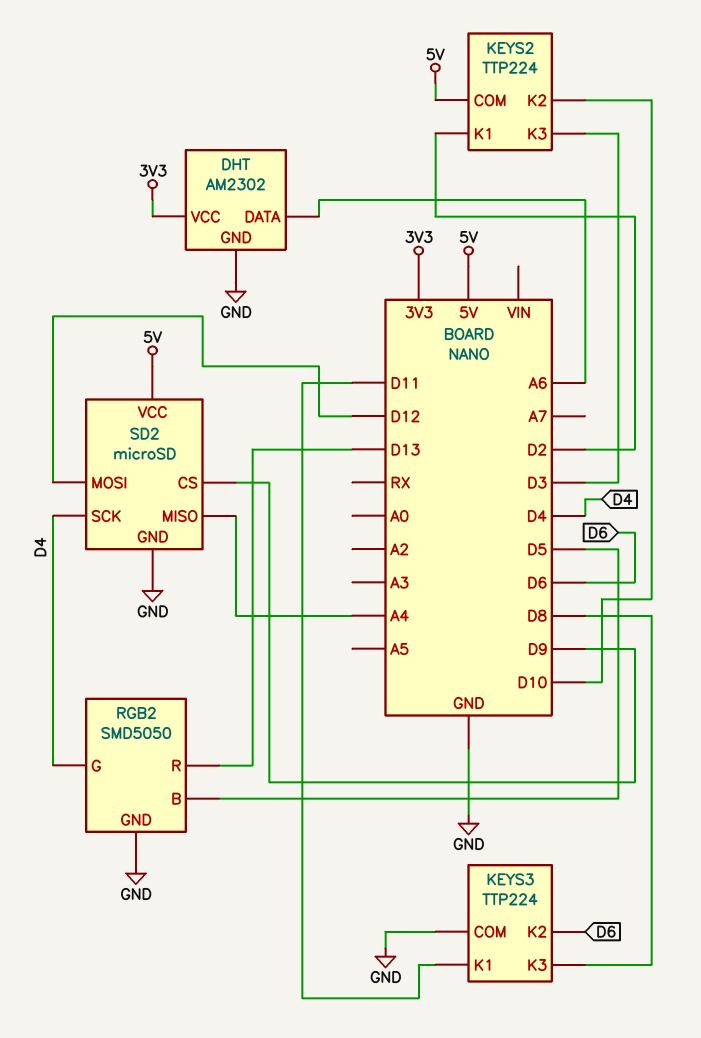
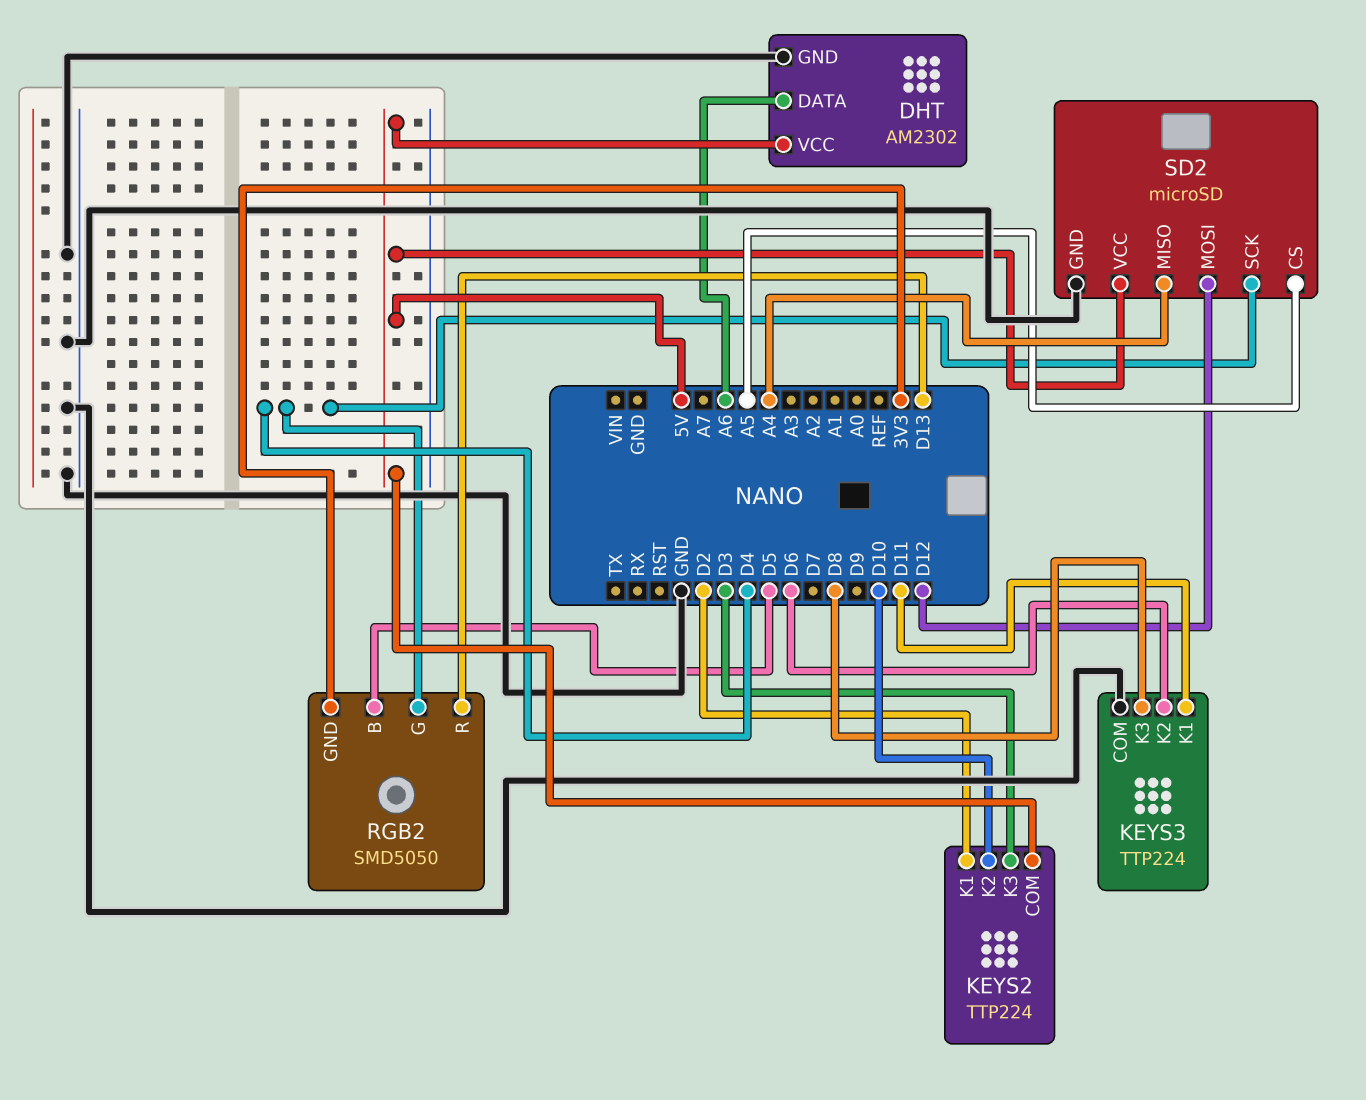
DHT pin VCC: 3V3 -> 5V
RGB2 pin GND: GND -> 3V3
SD2 pin CS: D9 -> A5

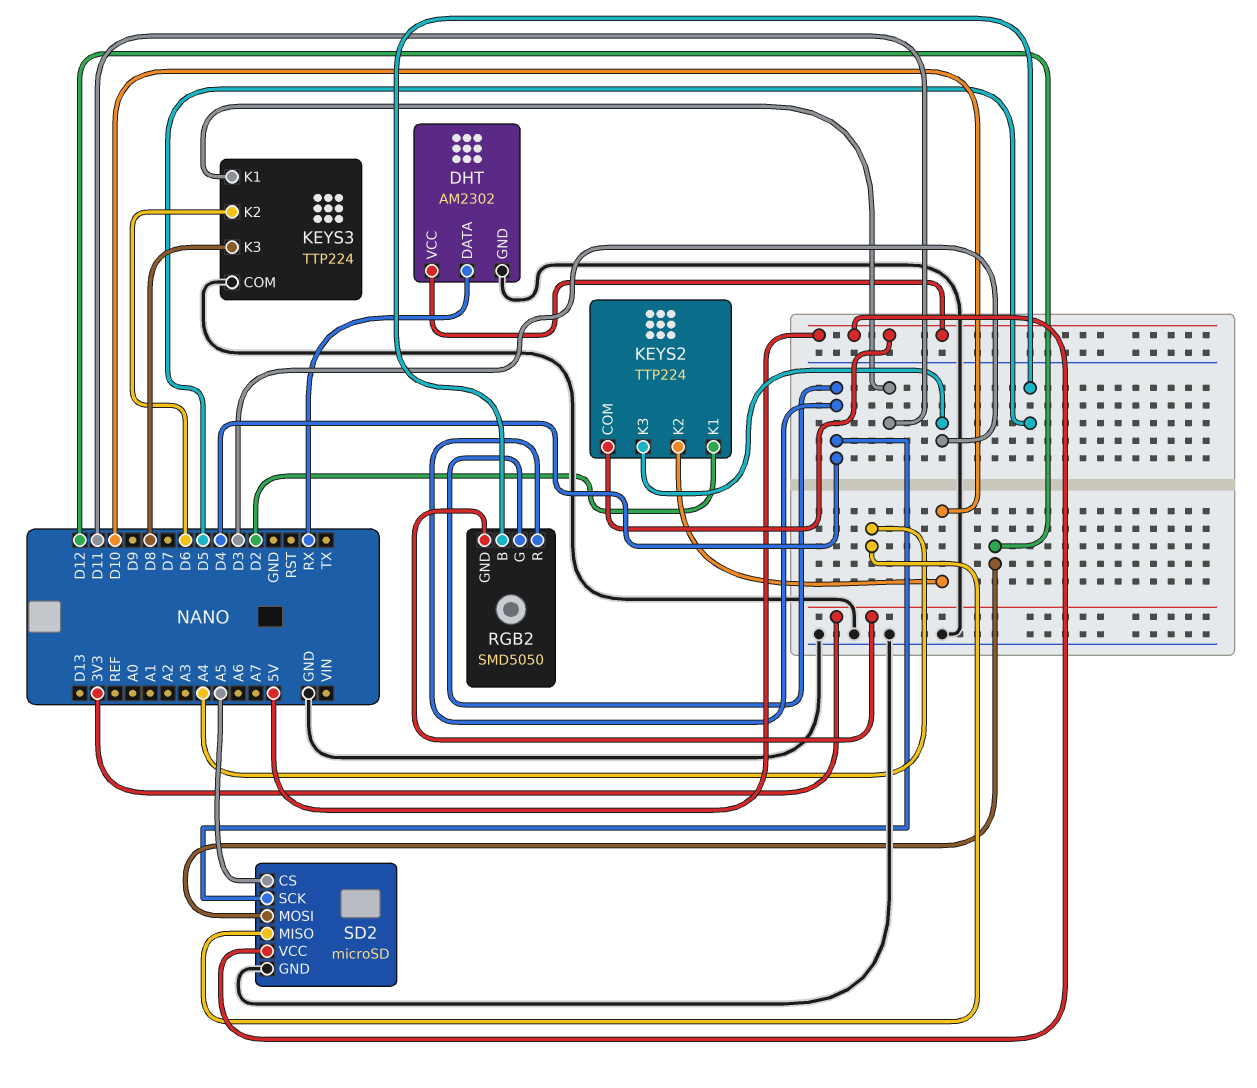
DHT pin DATA: A6 -> RX
RGB2 pin R: D13 -> D4

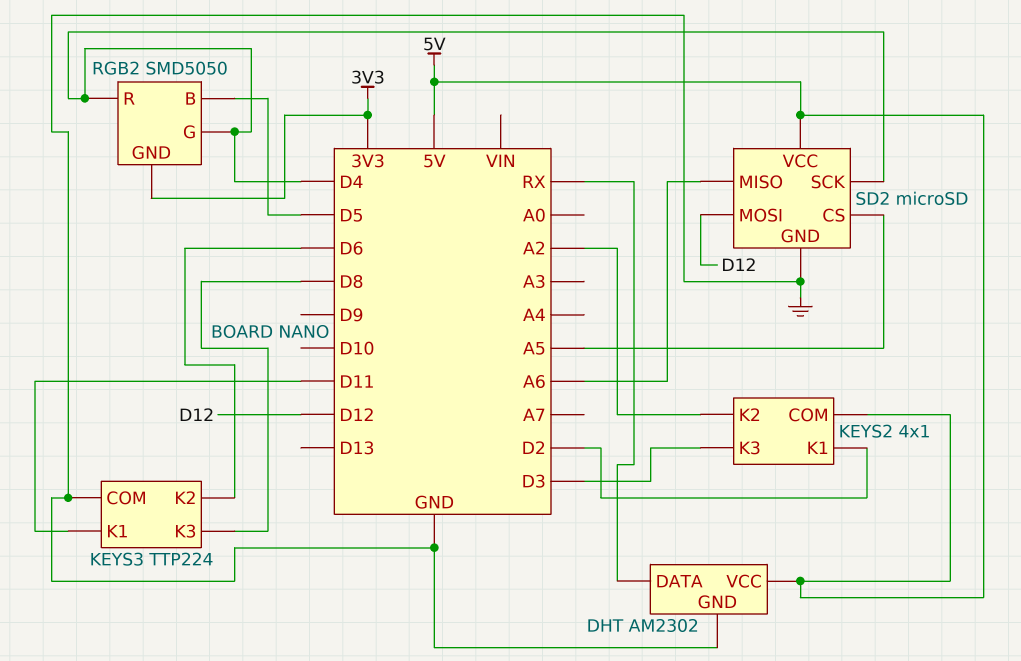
KEYS2: TTP224 -> 4x1
KEYS2 pin K2: D10 -> A2
SD2 pin MISO: A4 -> A6

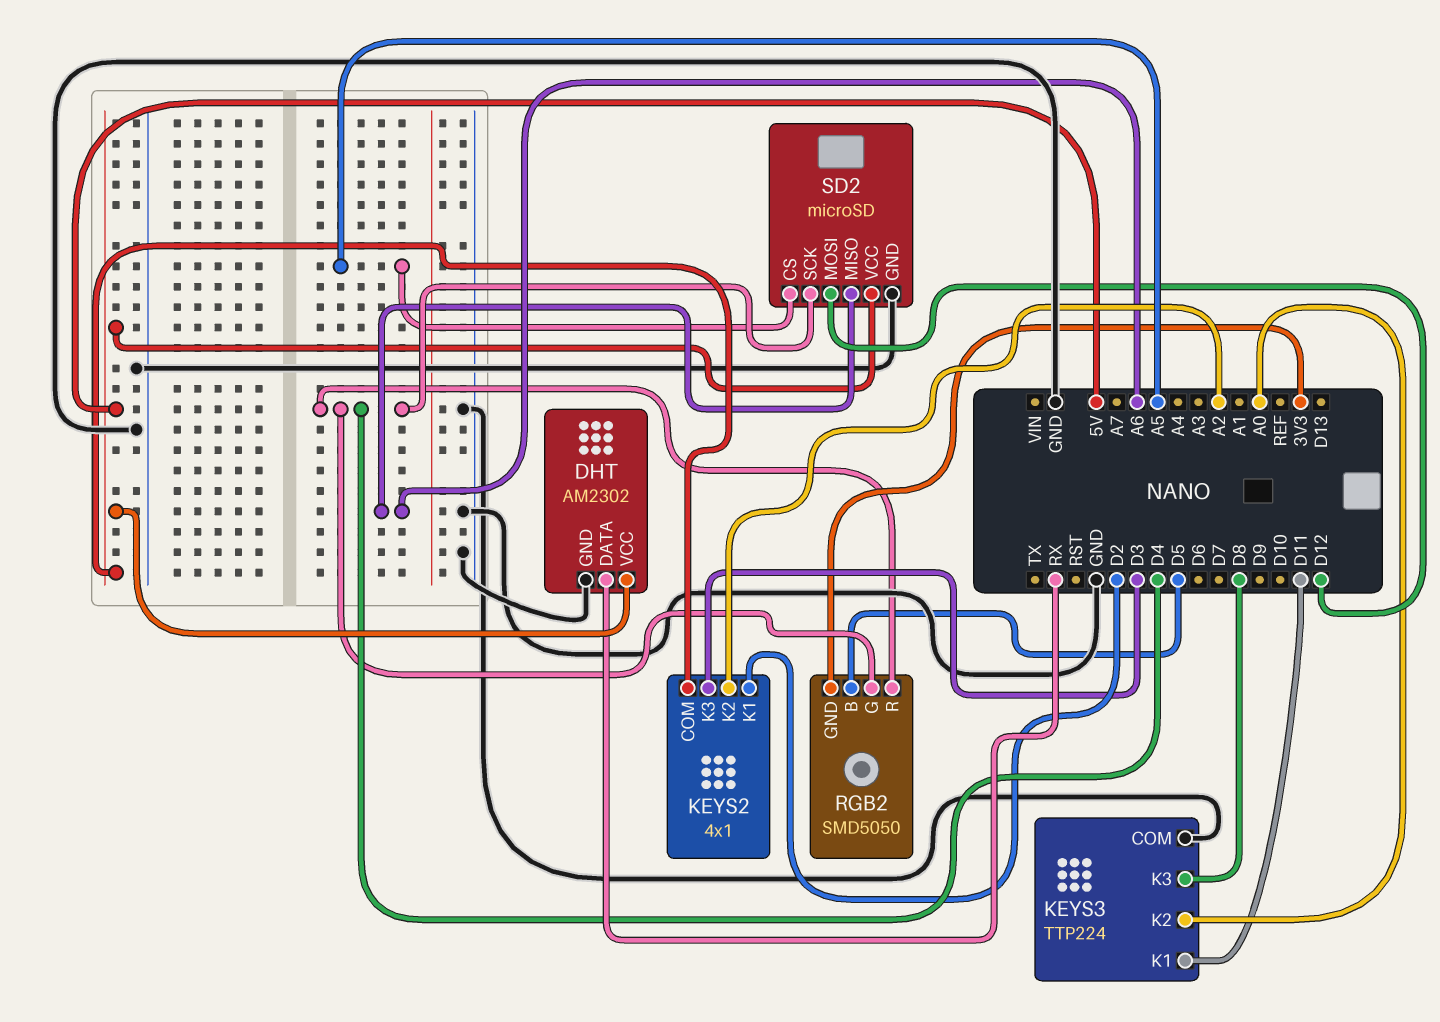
KEYS3 pin K2: D6 -> A0

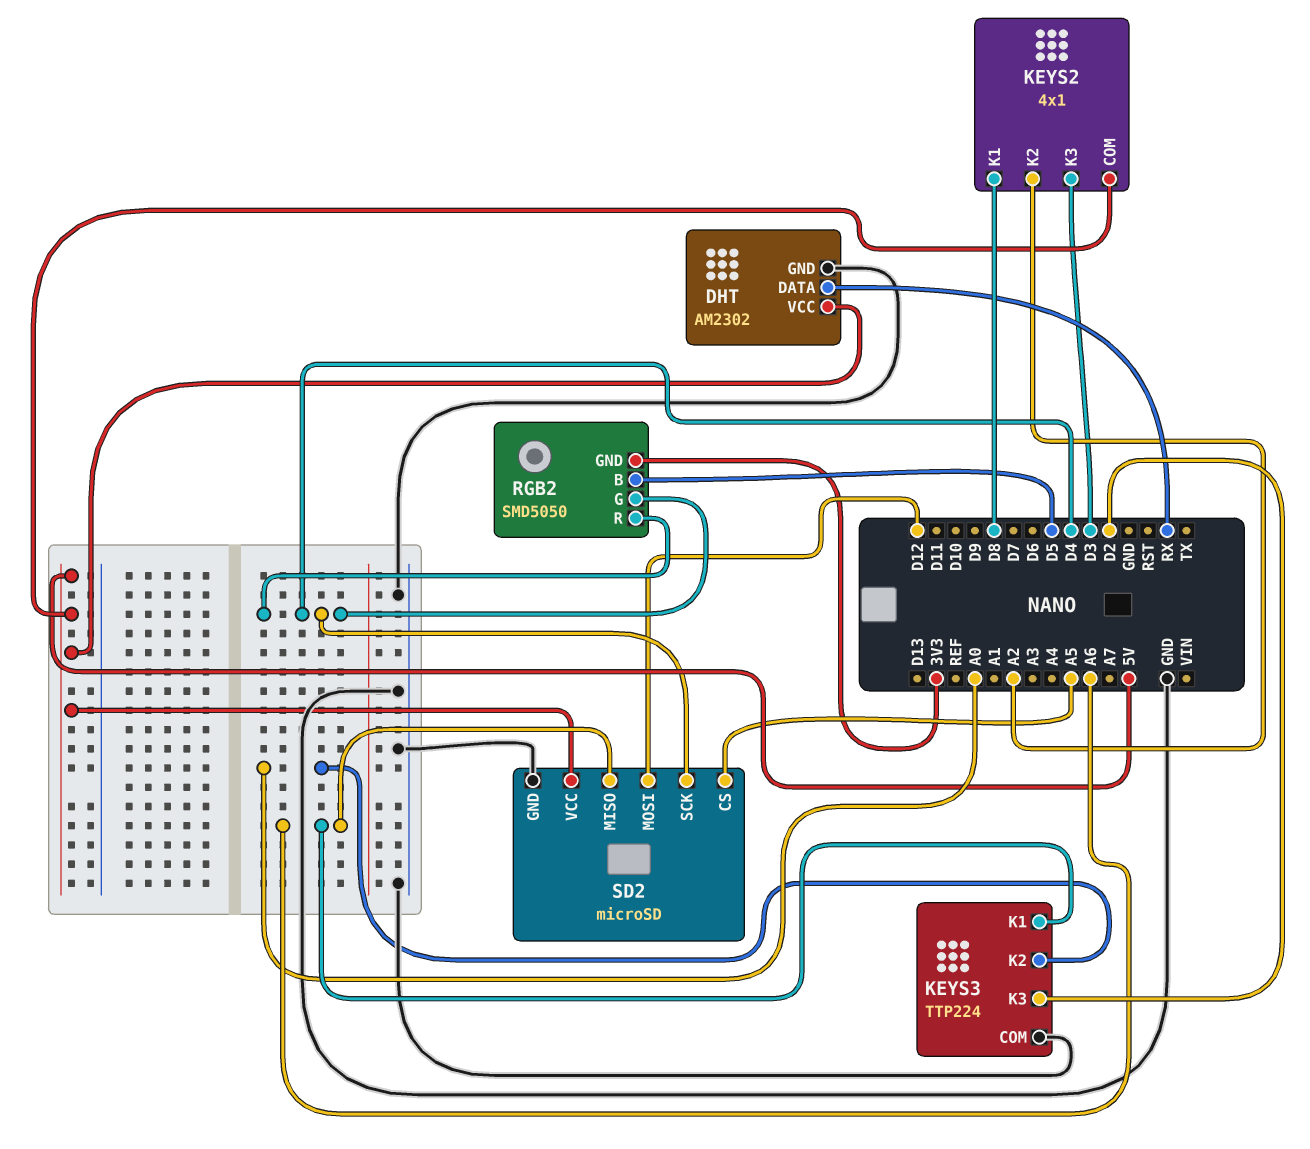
KEYS2 pin K1: D2 -> D8
KEYS3 pin K1: D11 -> A6
KEYS3 pin K3: D8 -> D2

